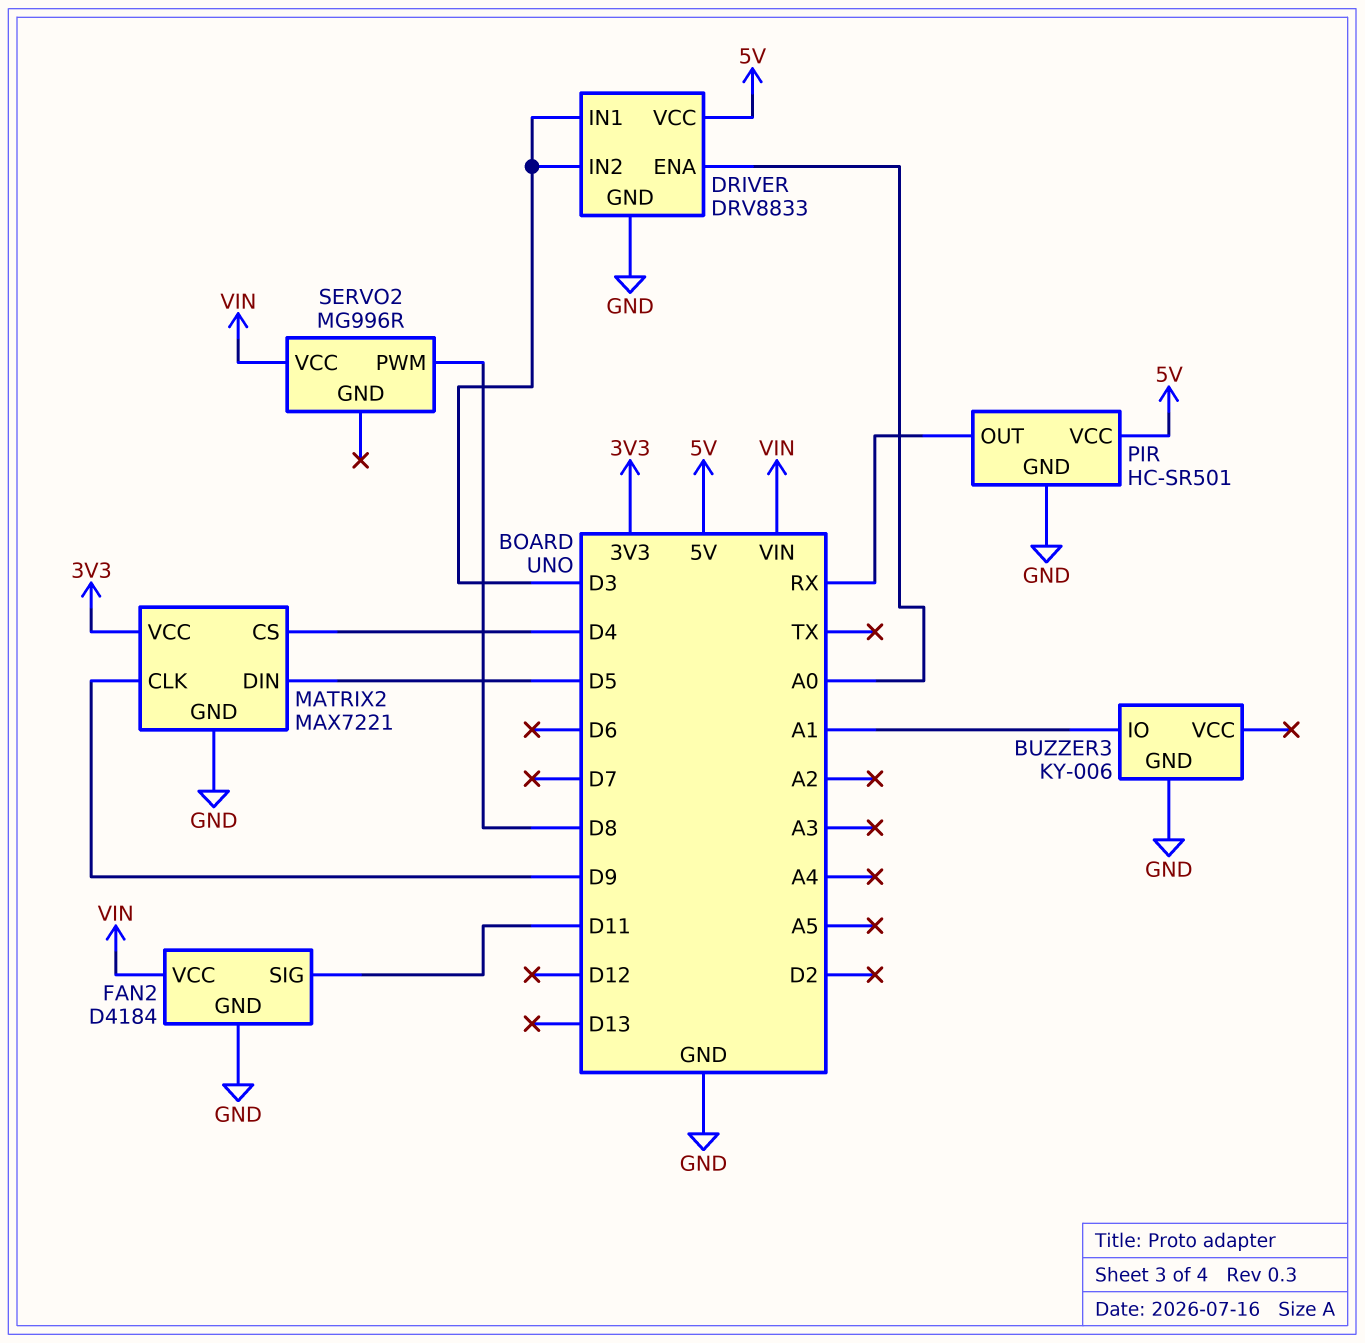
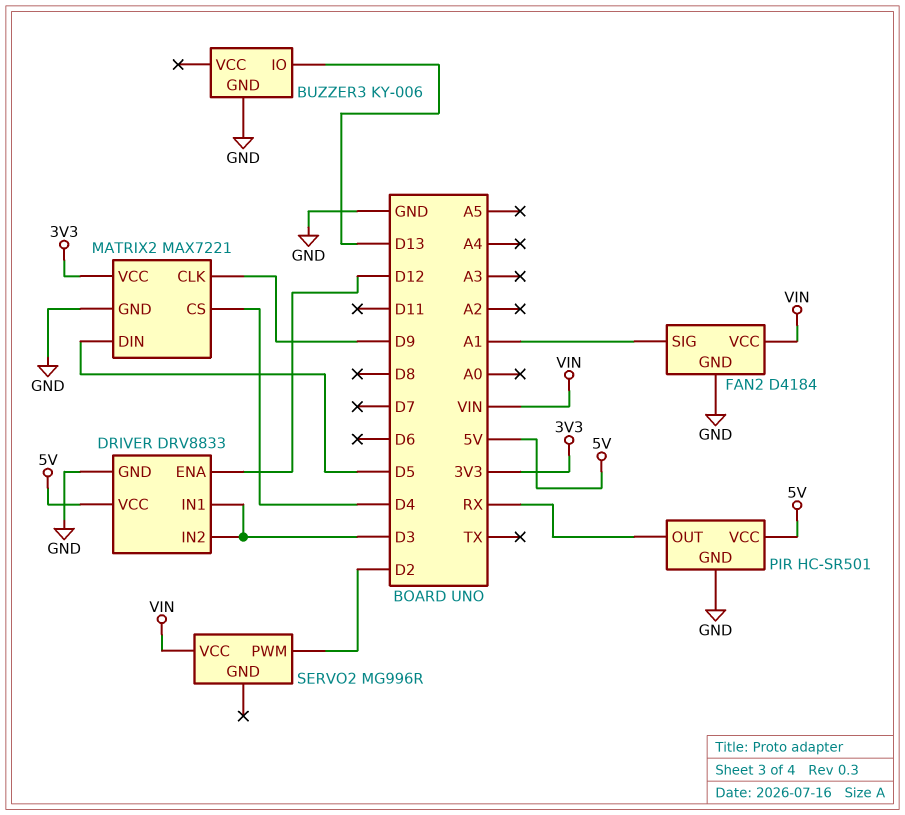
BUZZER3 pin IO: A1 -> D13
DRIVER pin ENA: A0 -> D12
FAN2 pin SIG: D11 -> A1
SERVO2 pin PWM: D8 -> D2

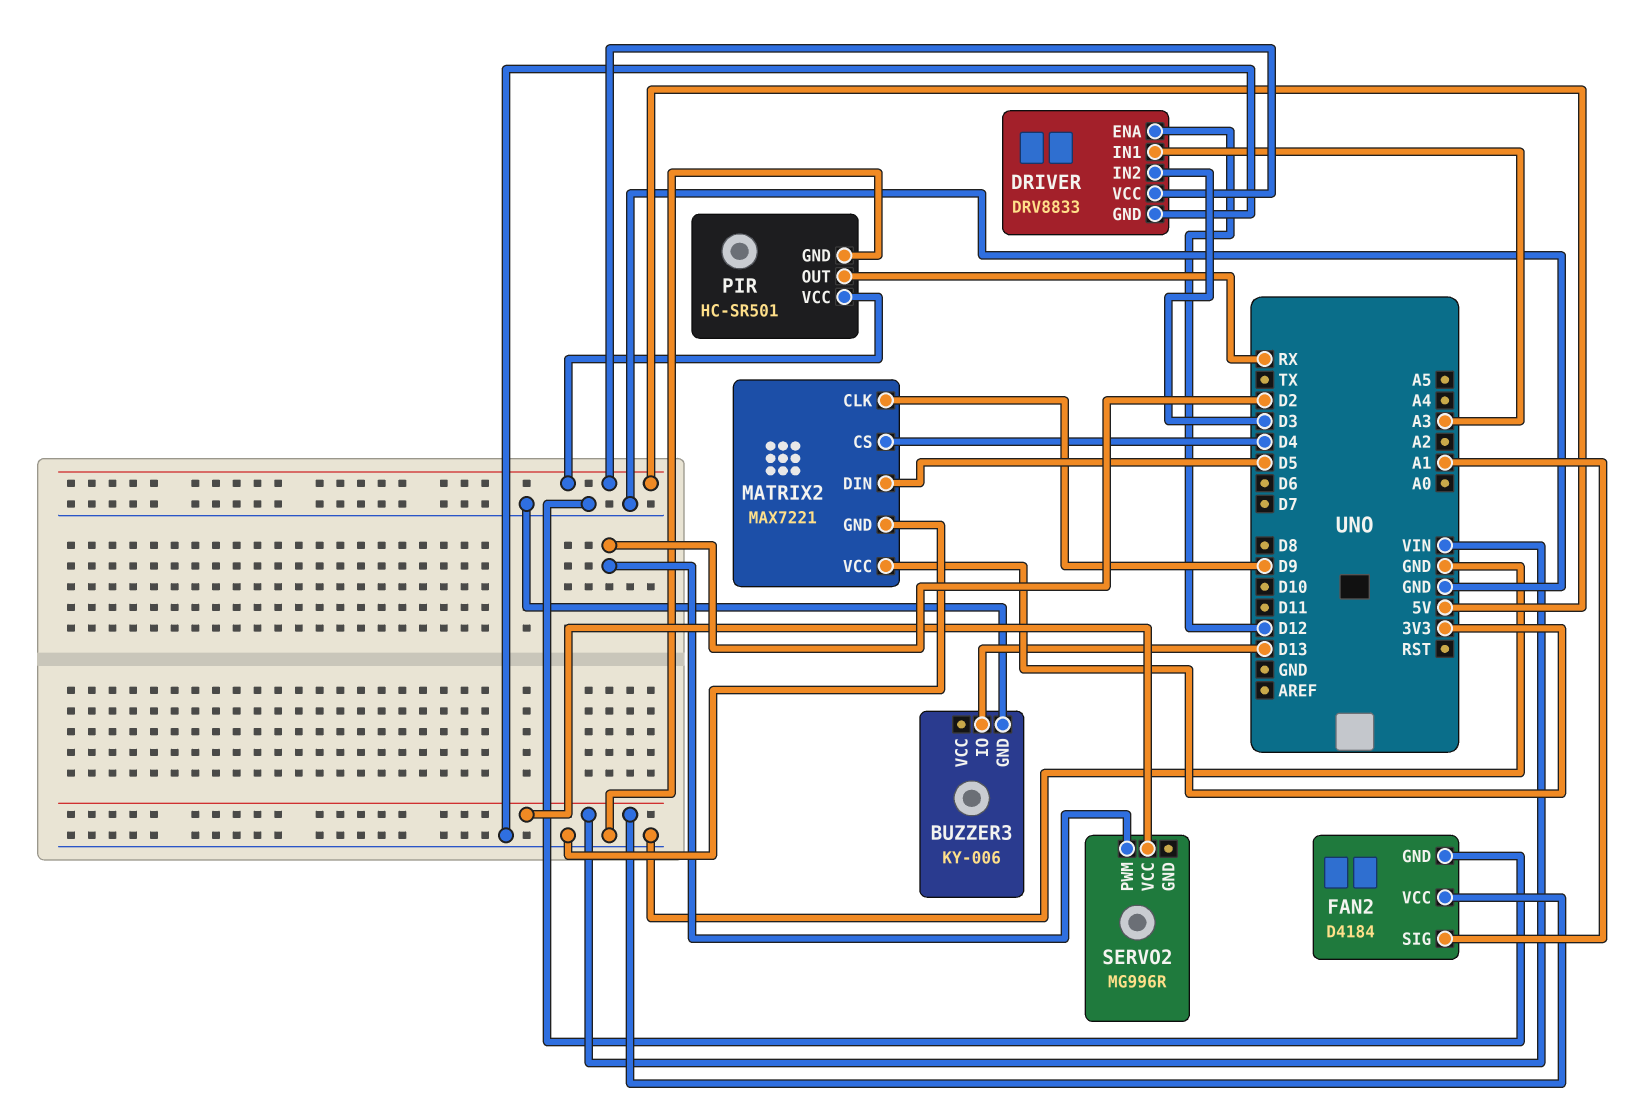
DRIVER pin IN1: D3 -> A3

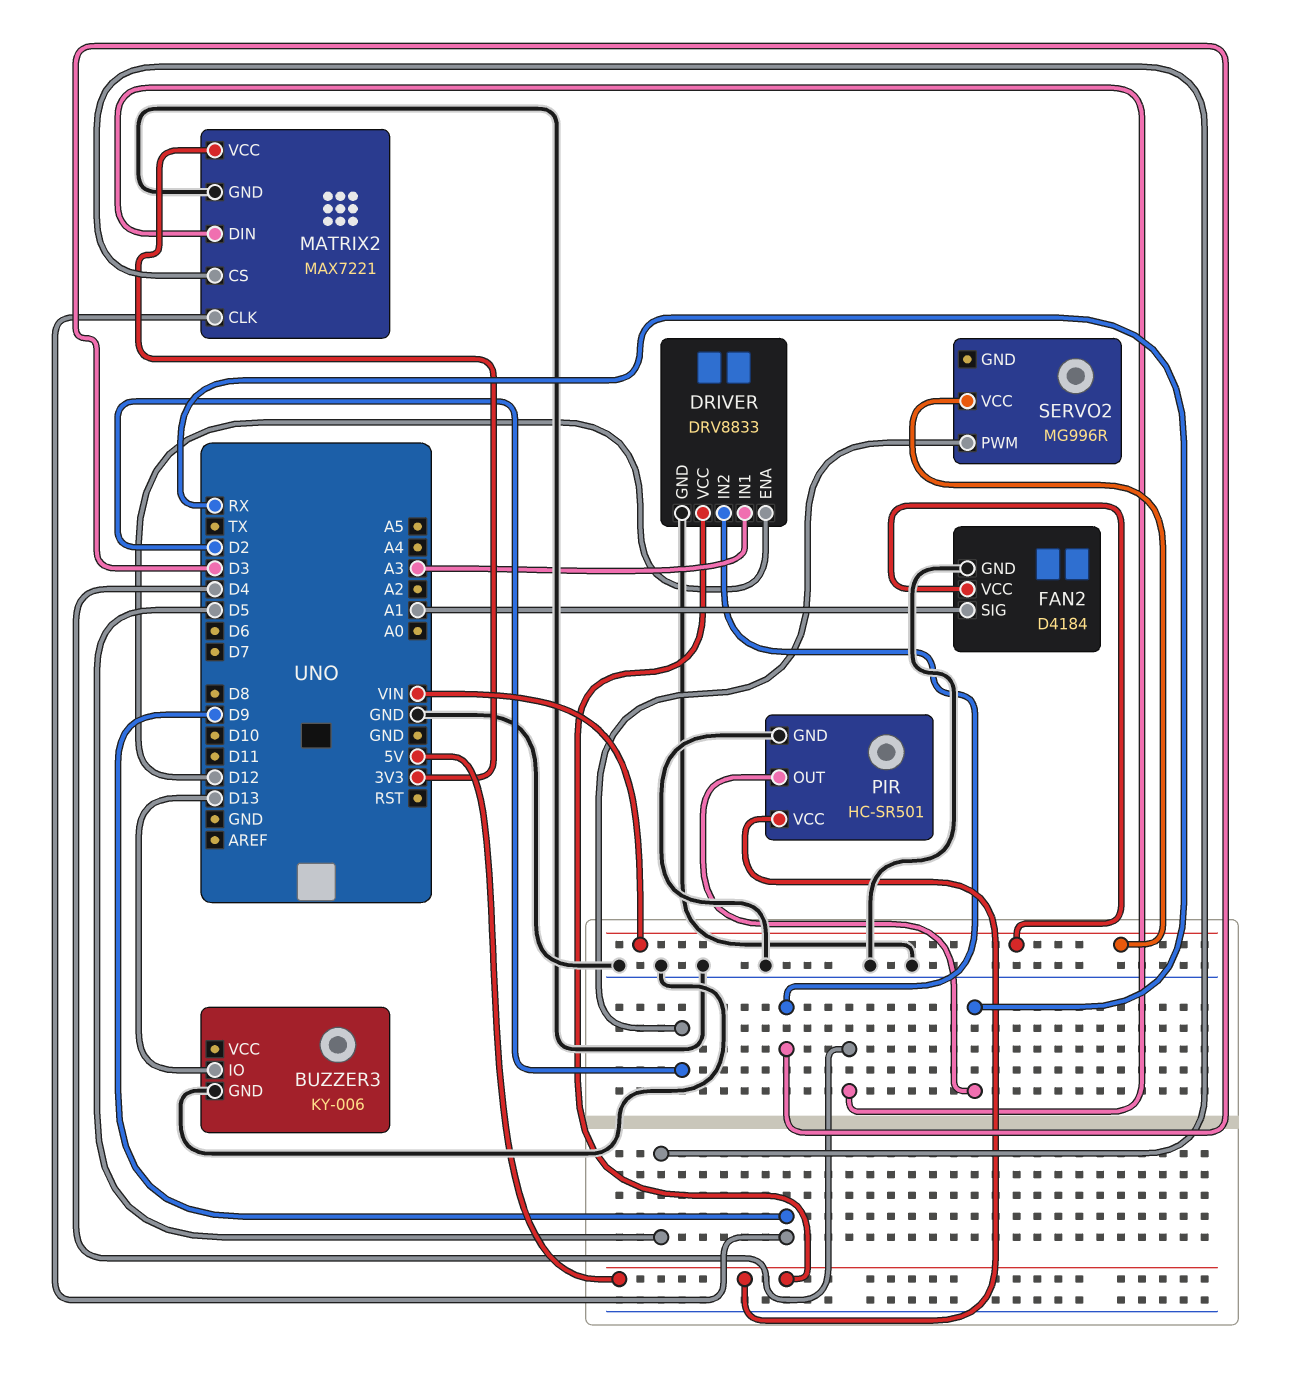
MATRIX2 pin CS: D4 -> D5
MATRIX2 pin DIN: D5 -> D4

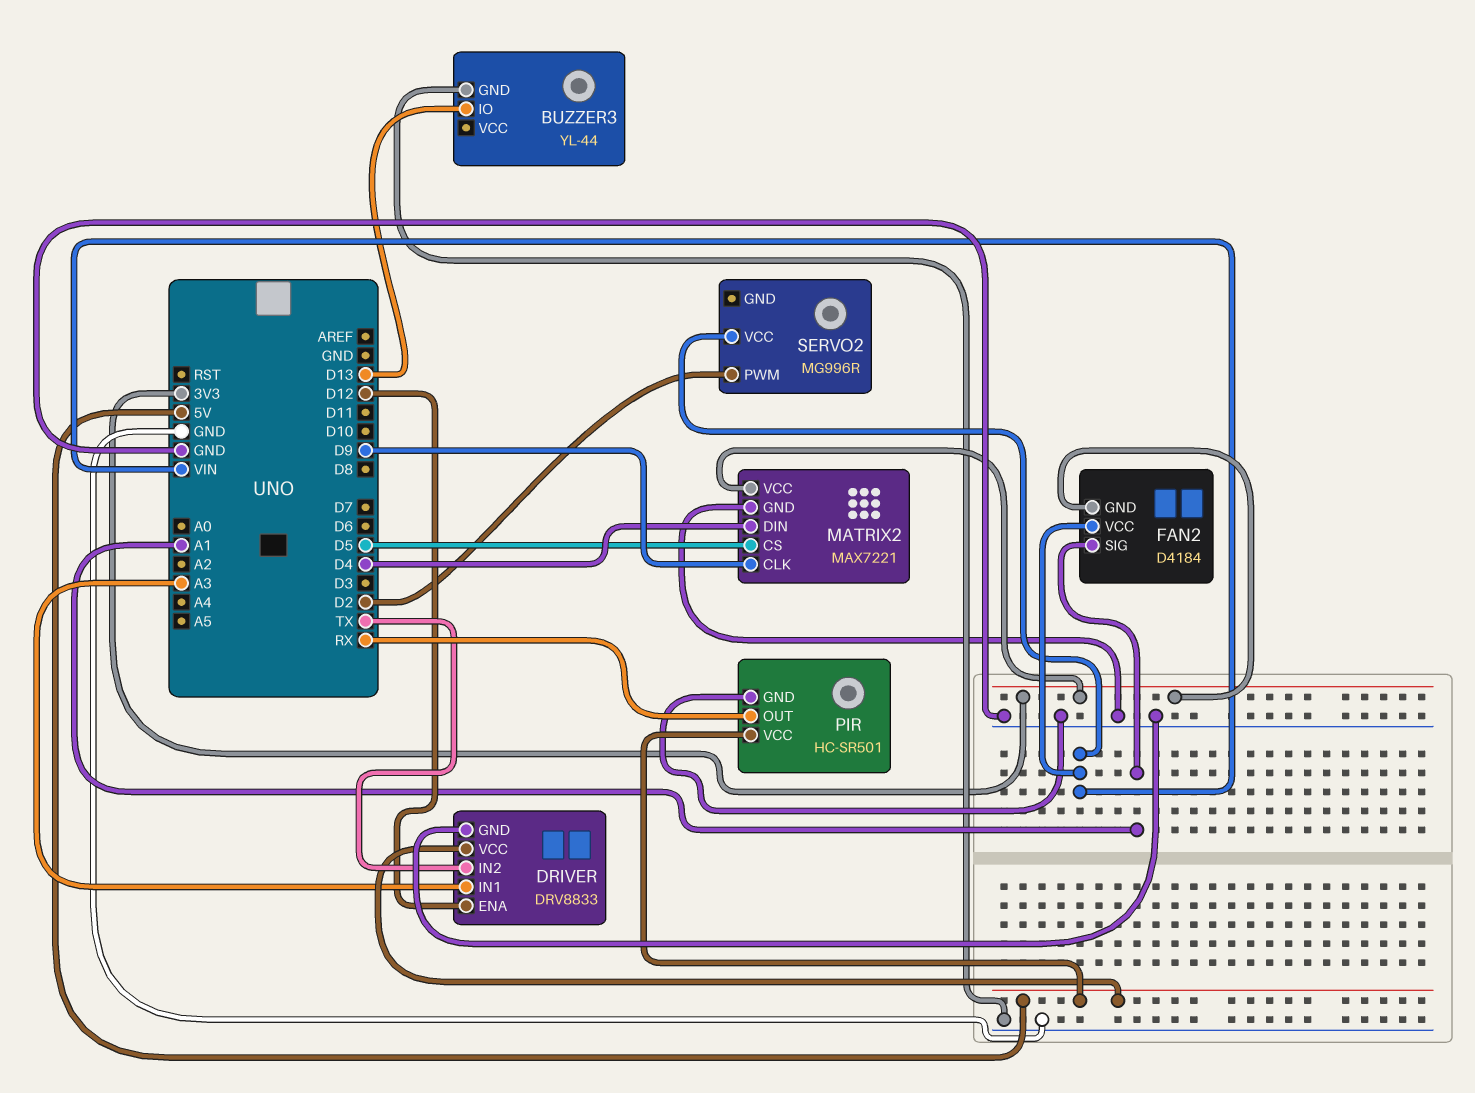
BUZZER3: KY-006 -> YL-44
DRIVER pin IN2: D3 -> TX
FAN2 pin GND: GND -> 3V3

